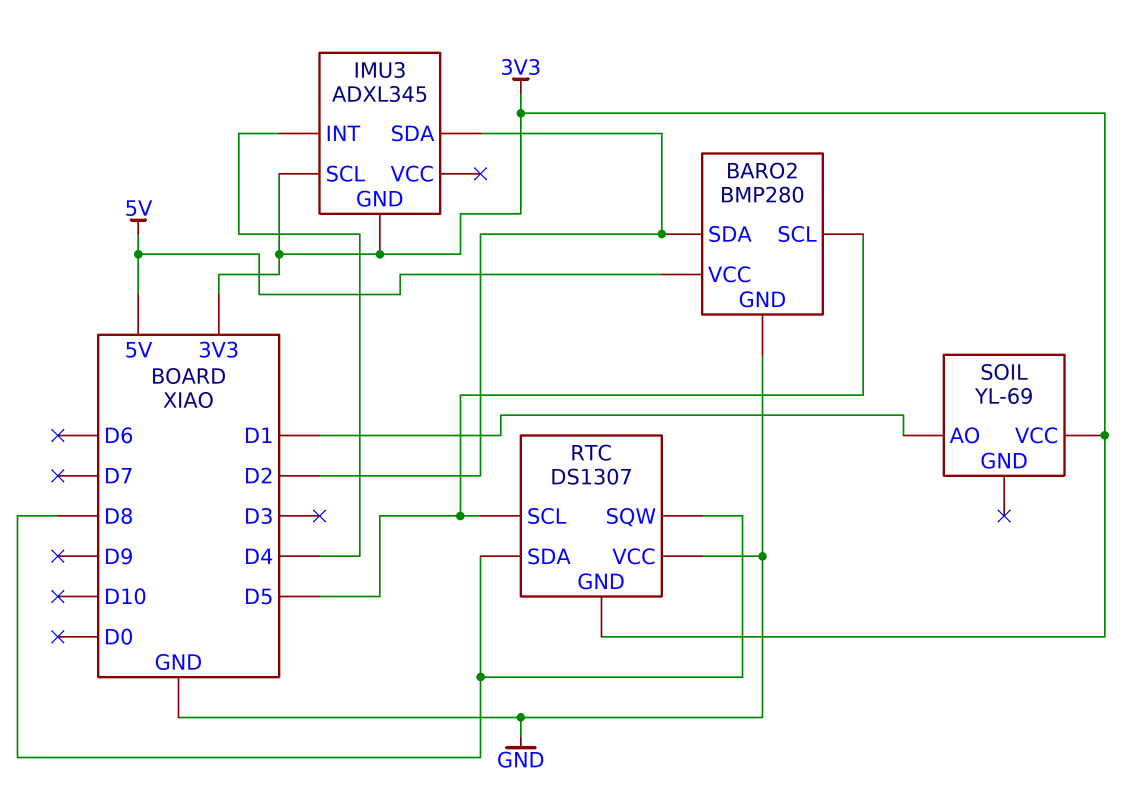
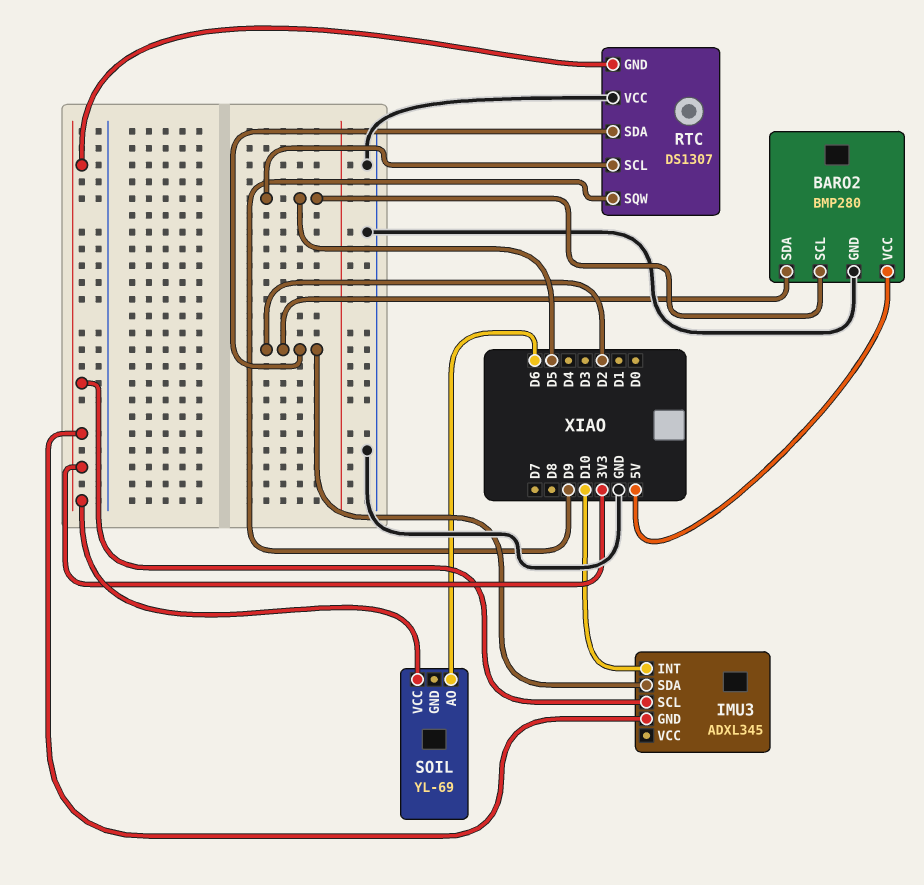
IMU3 pin INT: D4 -> D10
RTC pin SDA: D8 -> D2
RTC pin SQW: D8 -> D9
SOIL pin AO: D1 -> D6

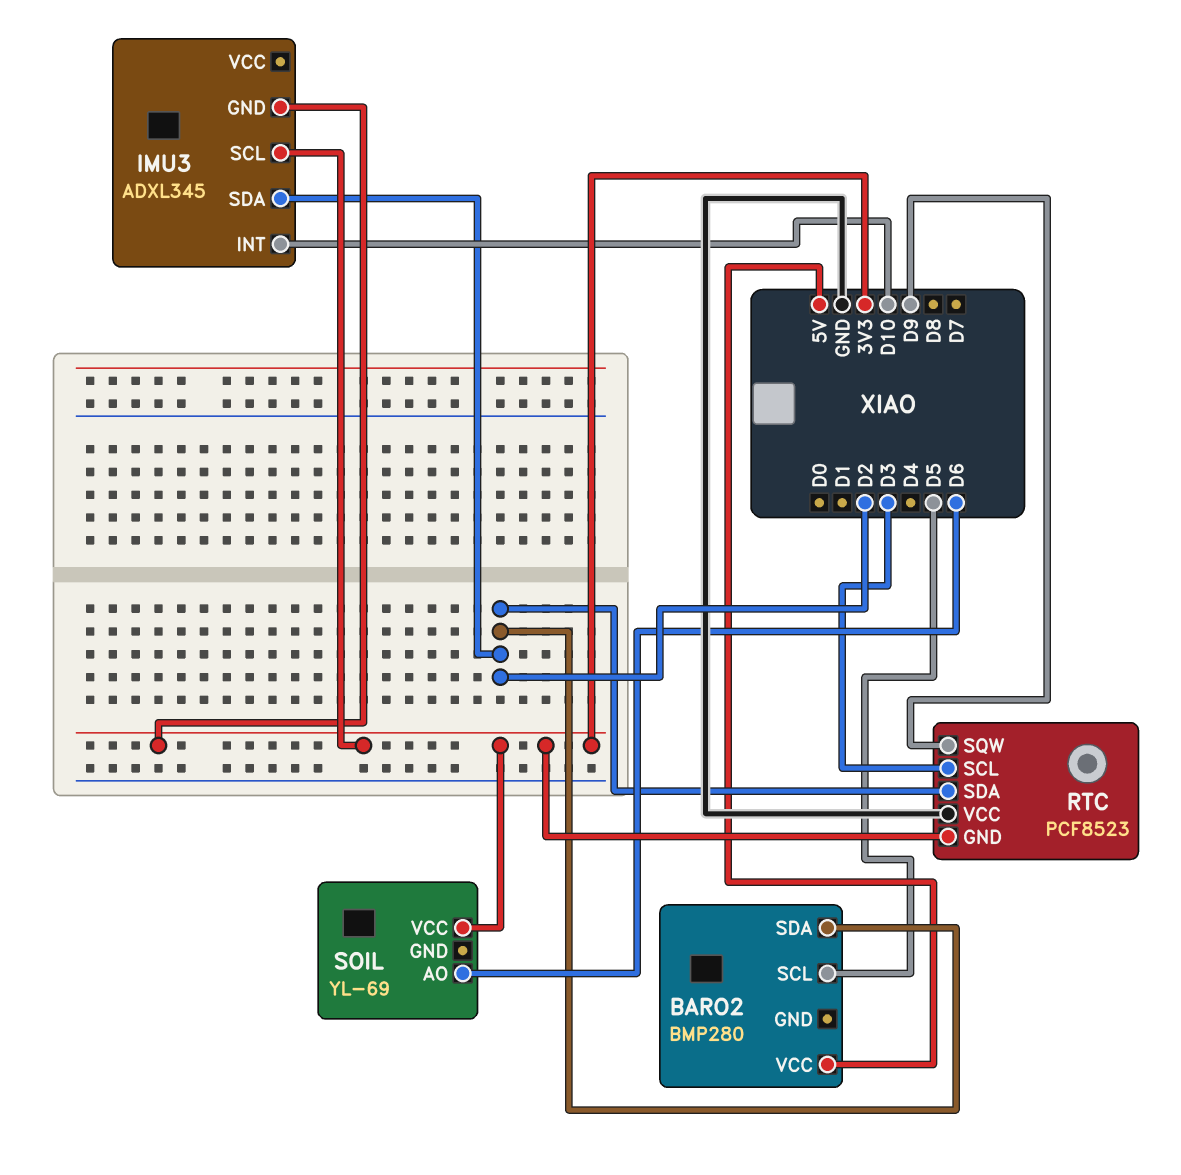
BARO2 pin GND: GND -> none
RTC: DS1307 -> PCF8523
RTC pin SCL: D5 -> D3

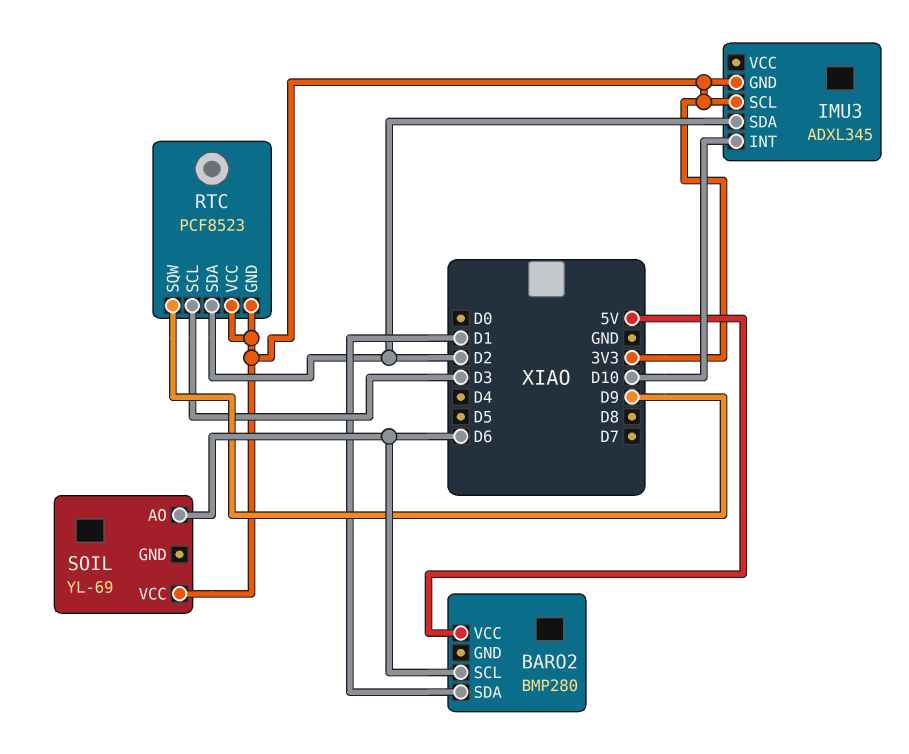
BARO2 pin SCL: D5 -> D6
BARO2 pin SDA: D2 -> D1
RTC pin VCC: GND -> 3V3

